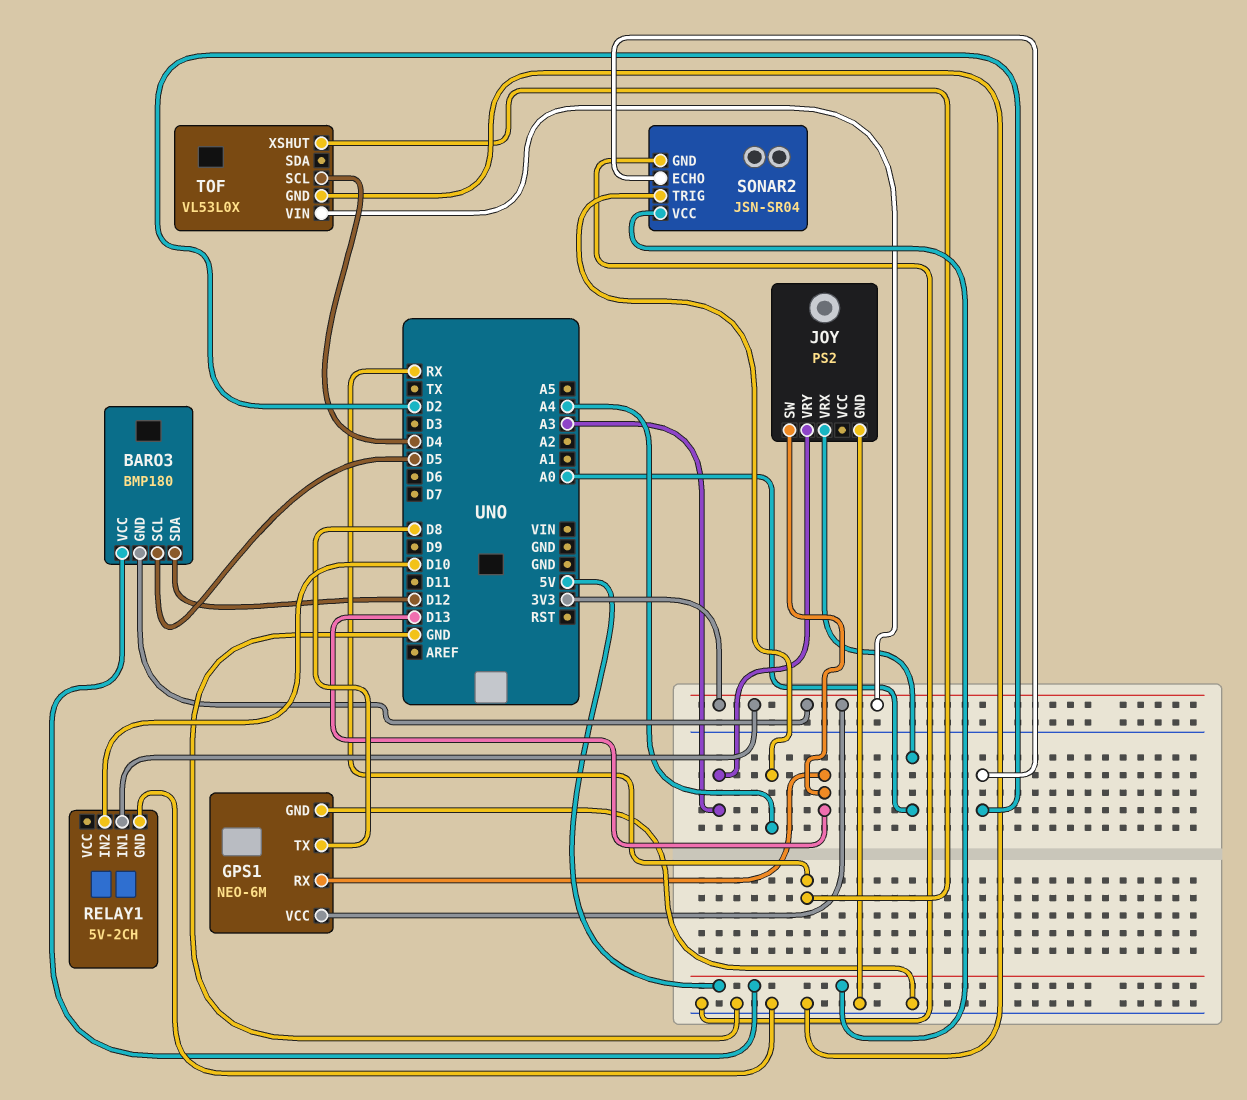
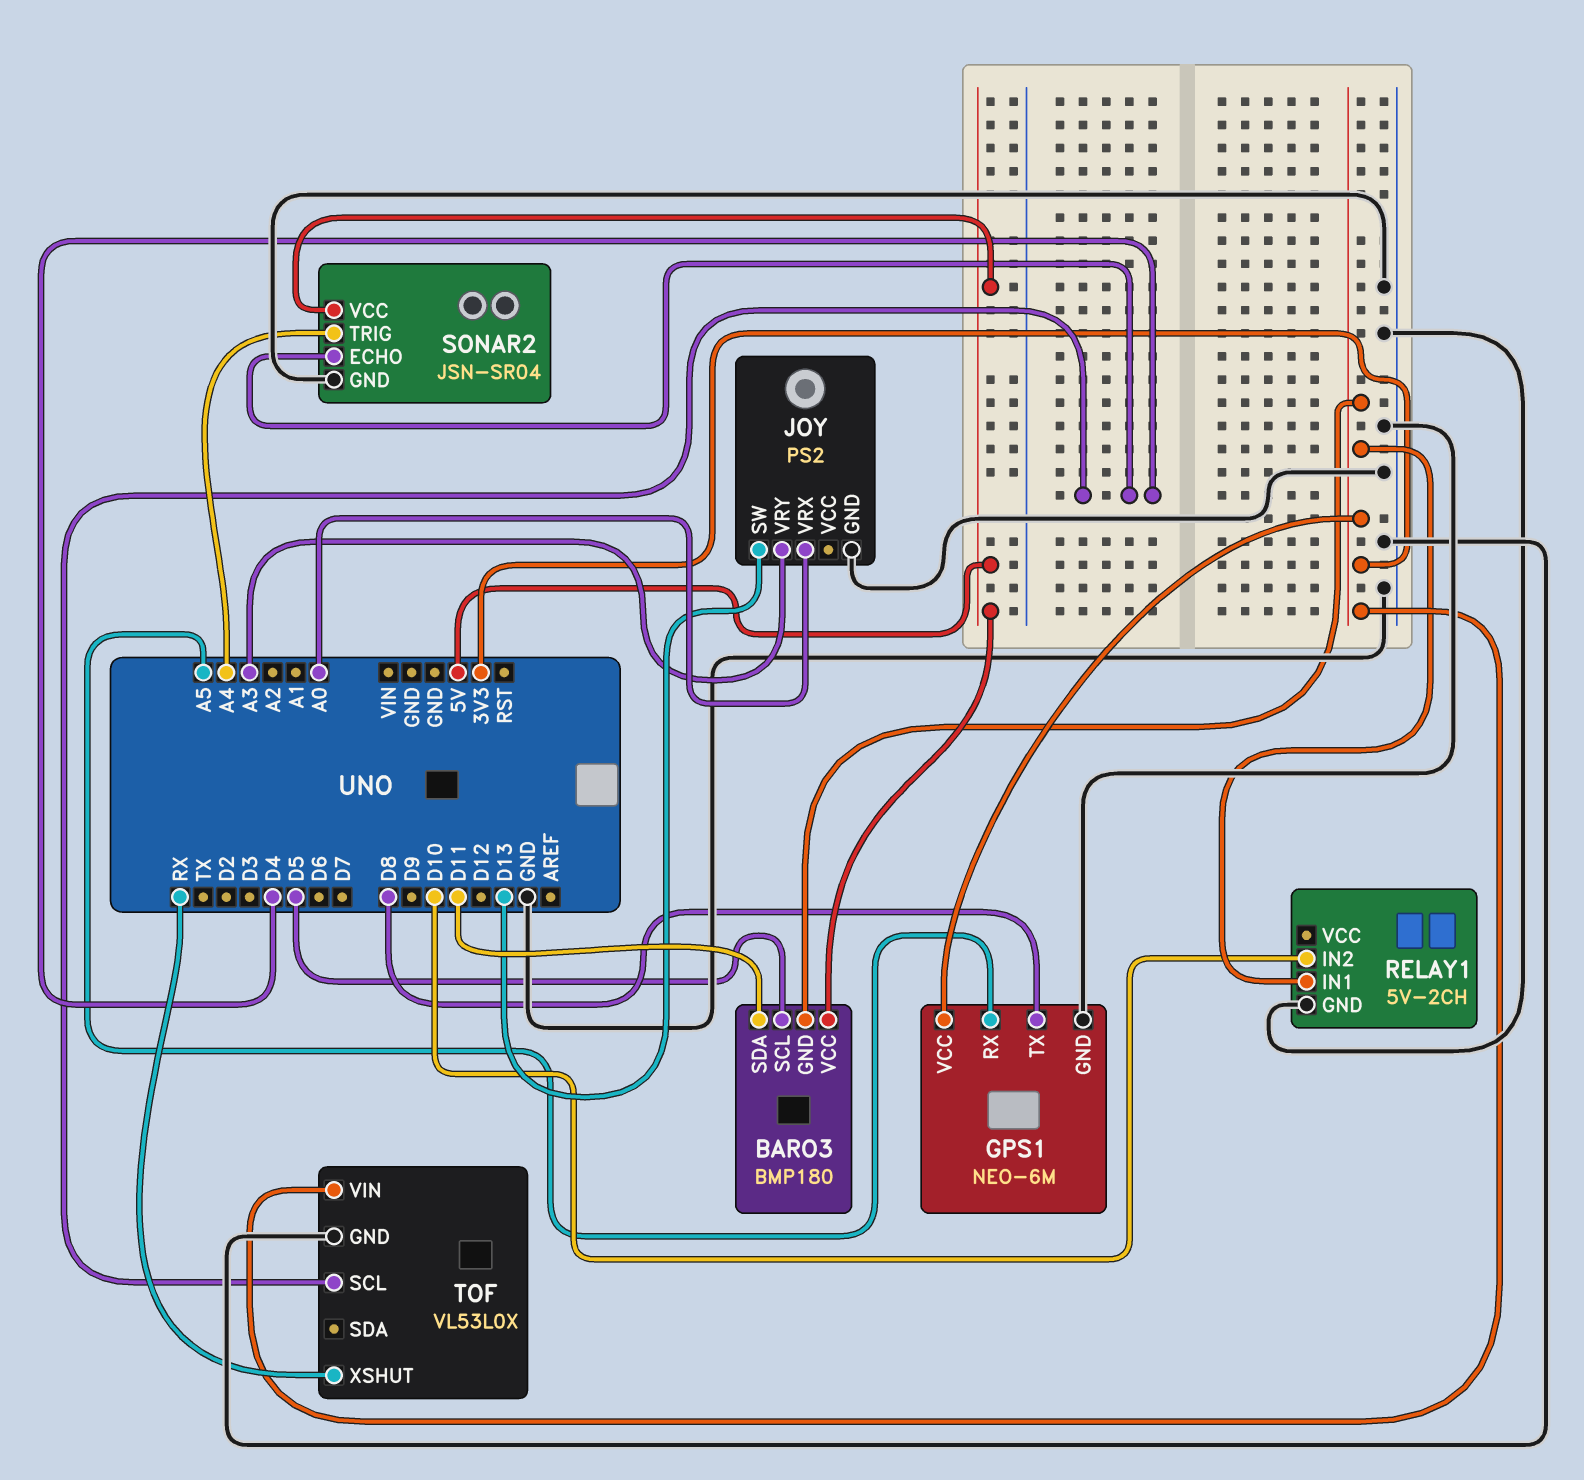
BARO3 pin SDA: D12 -> D11
GPS1 pin RX: D13 -> A5
SONAR2 pin ECHO: D2 -> D4

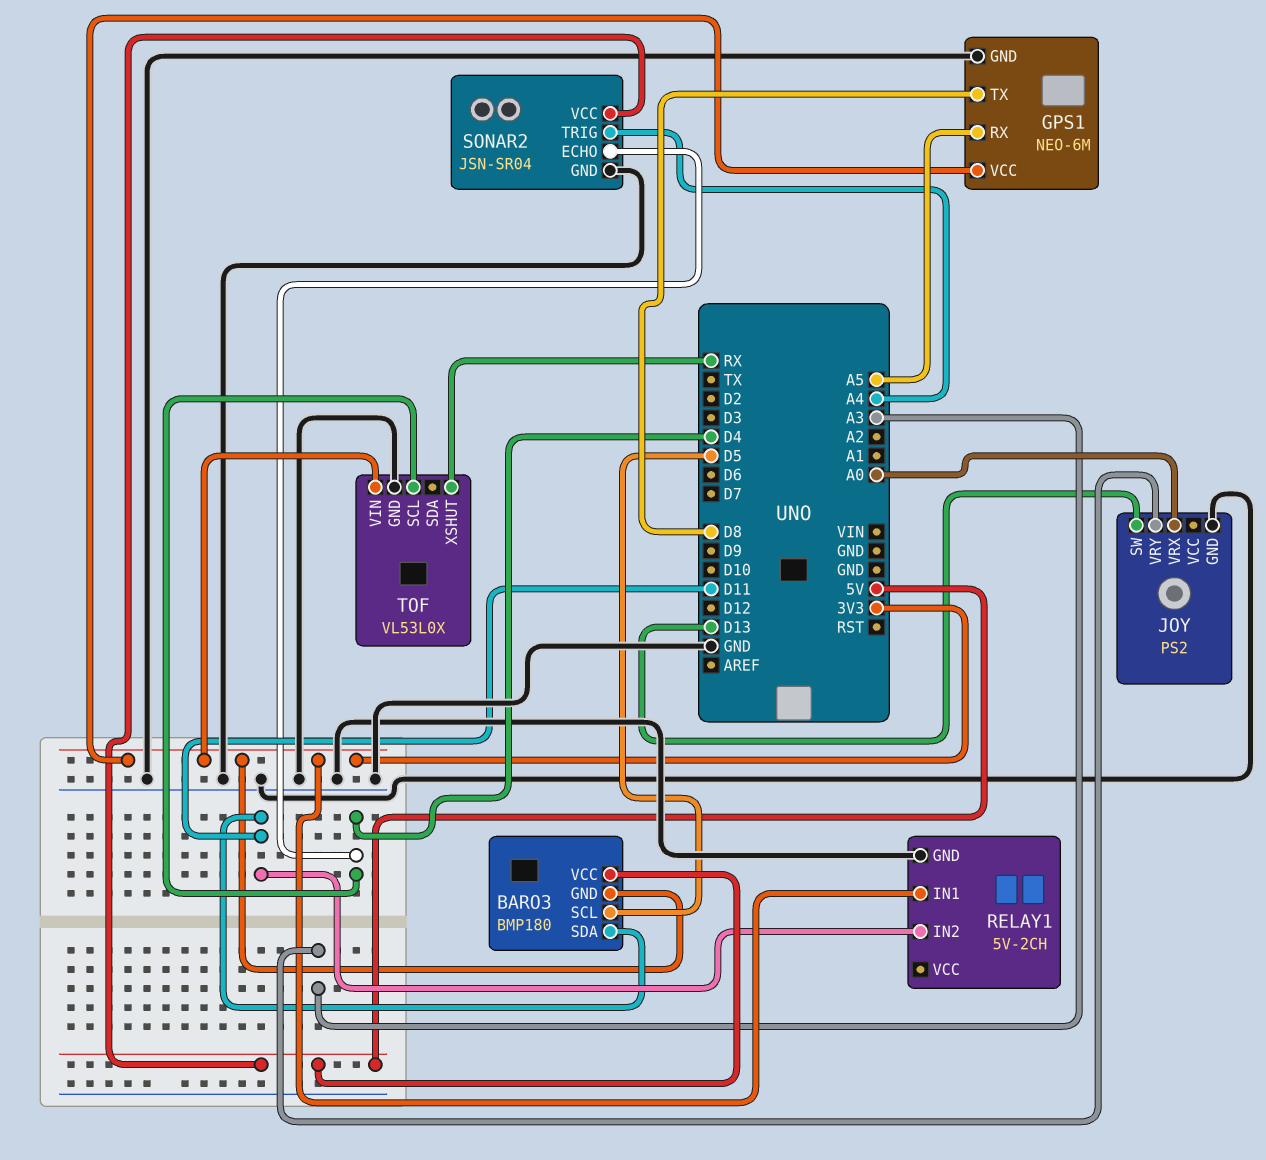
RELAY1 pin IN2: D10 -> D11

